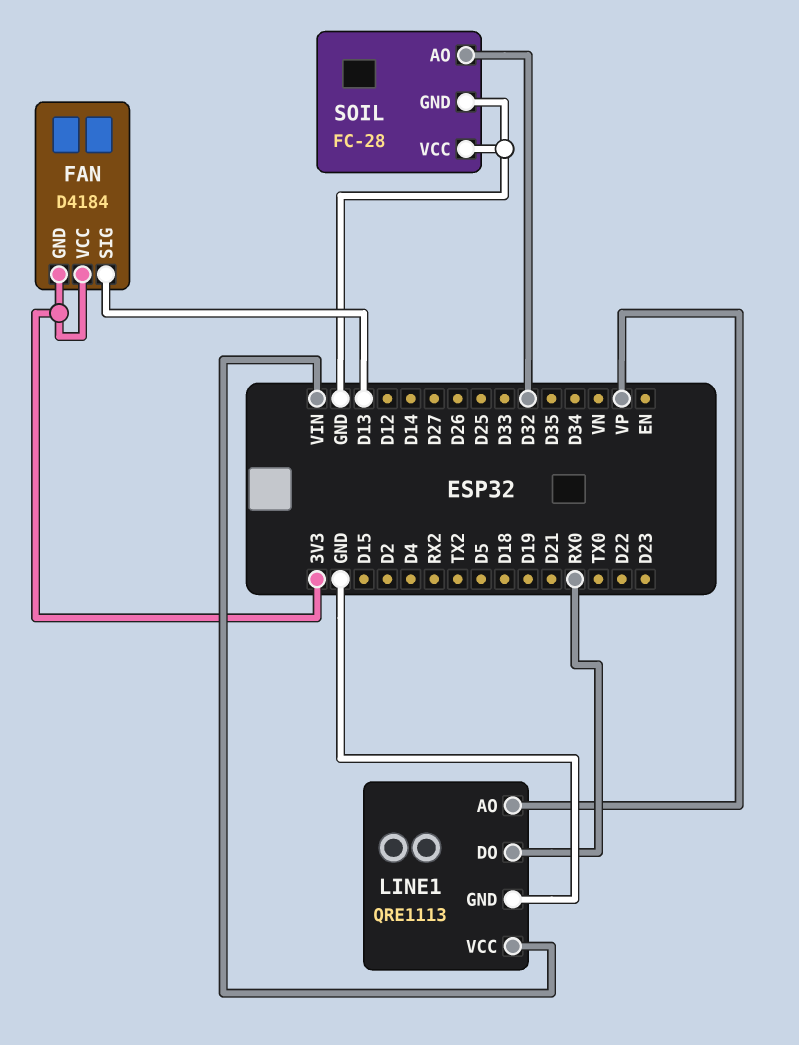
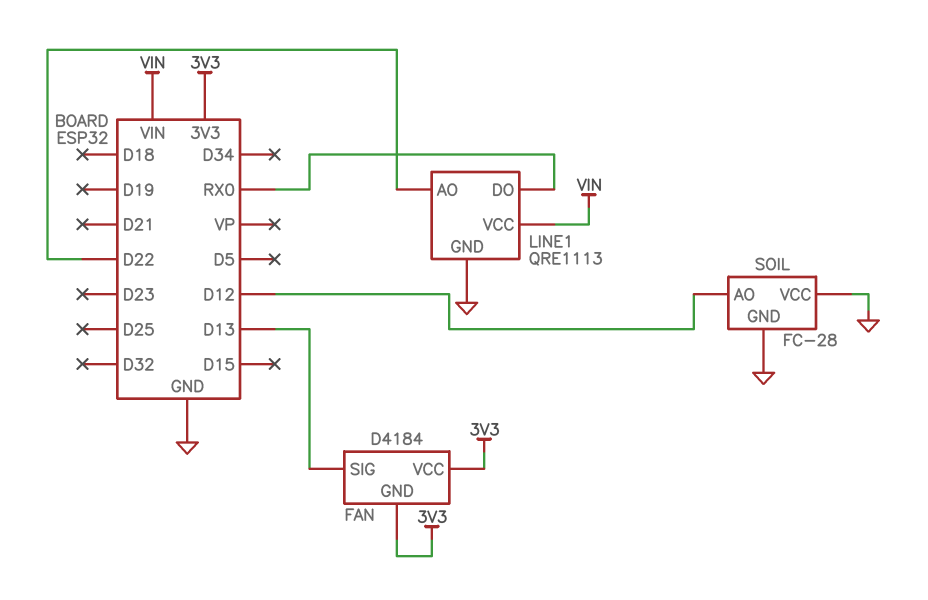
LINE1 pin AO: VP -> D22
SOIL pin AO: D32 -> D12

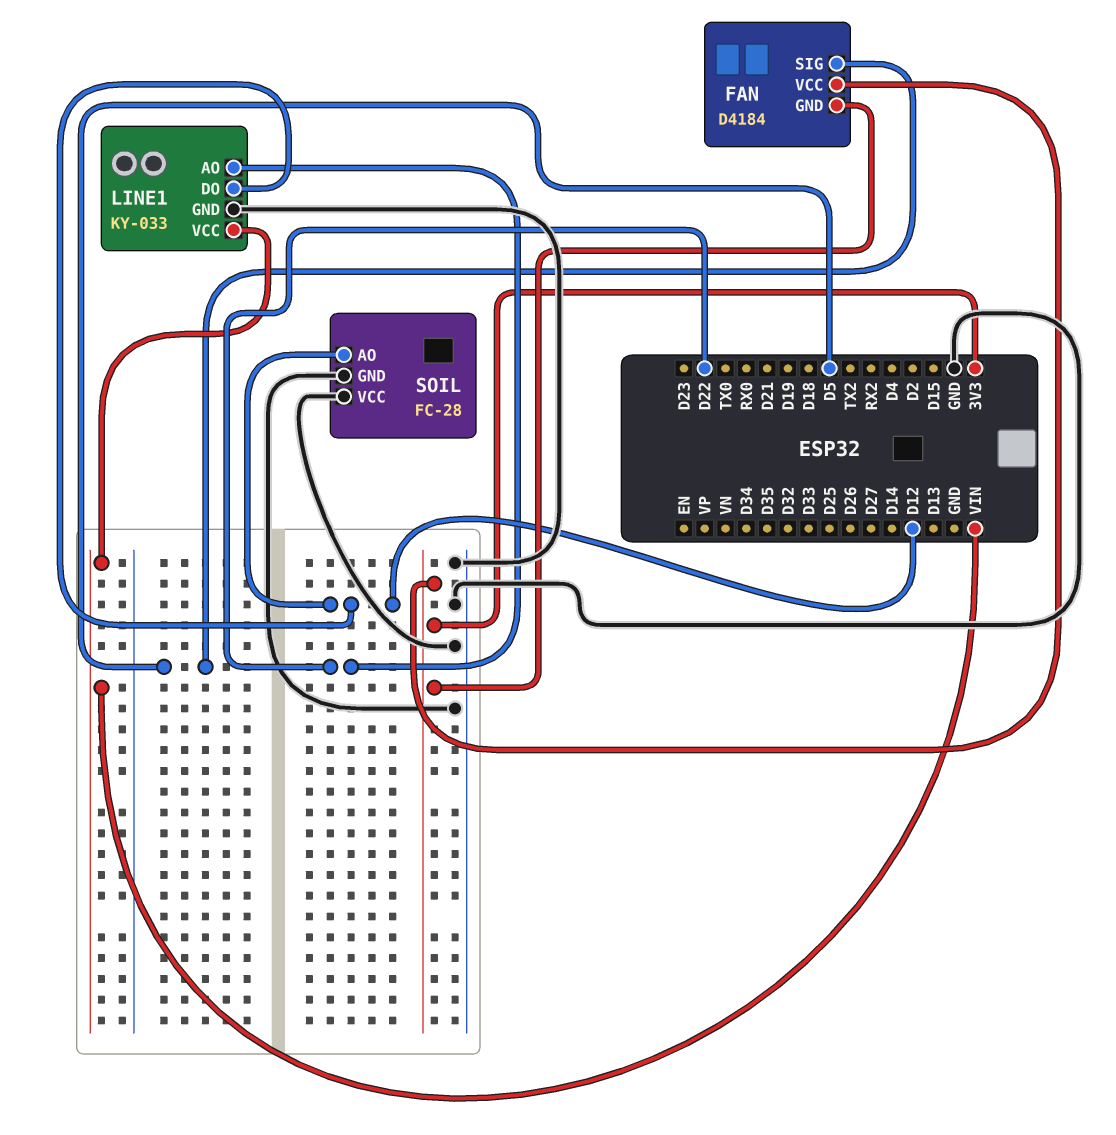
FAN pin SIG: D13 -> D5
LINE1: QRE1113 -> KY-033
LINE1 pin DO: RX0 -> D12

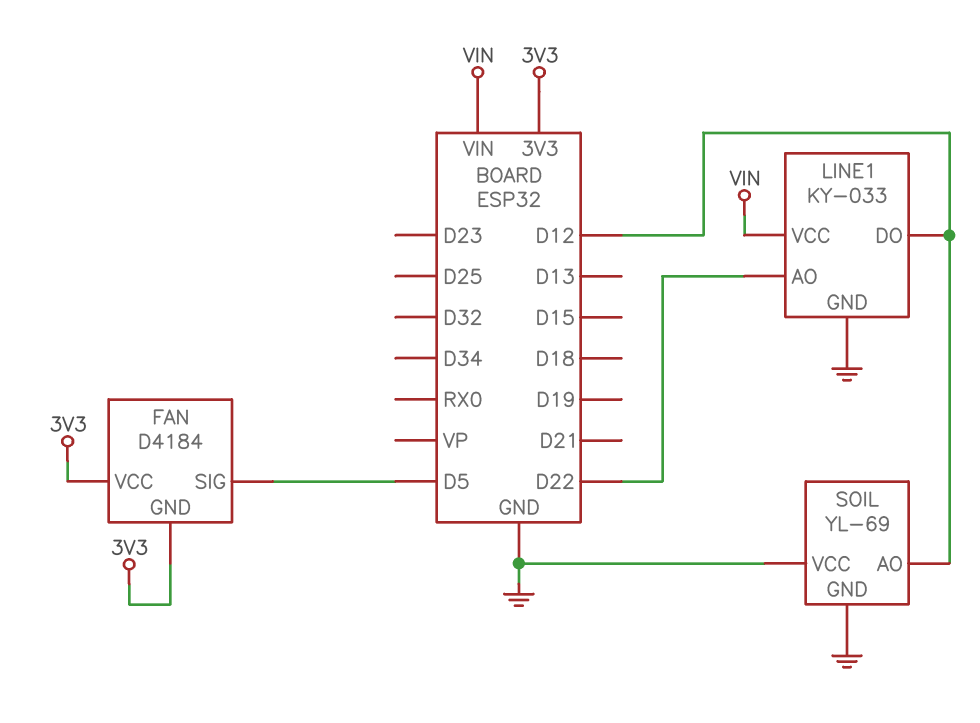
SOIL: FC-28 -> YL-69

